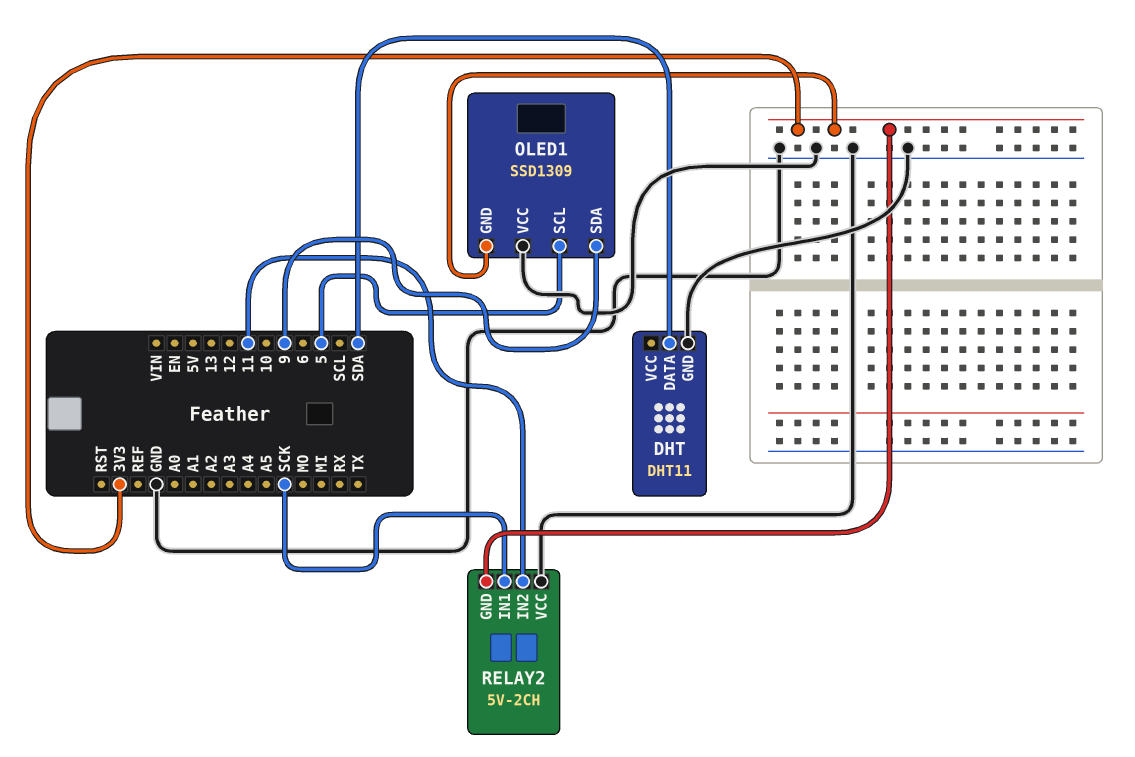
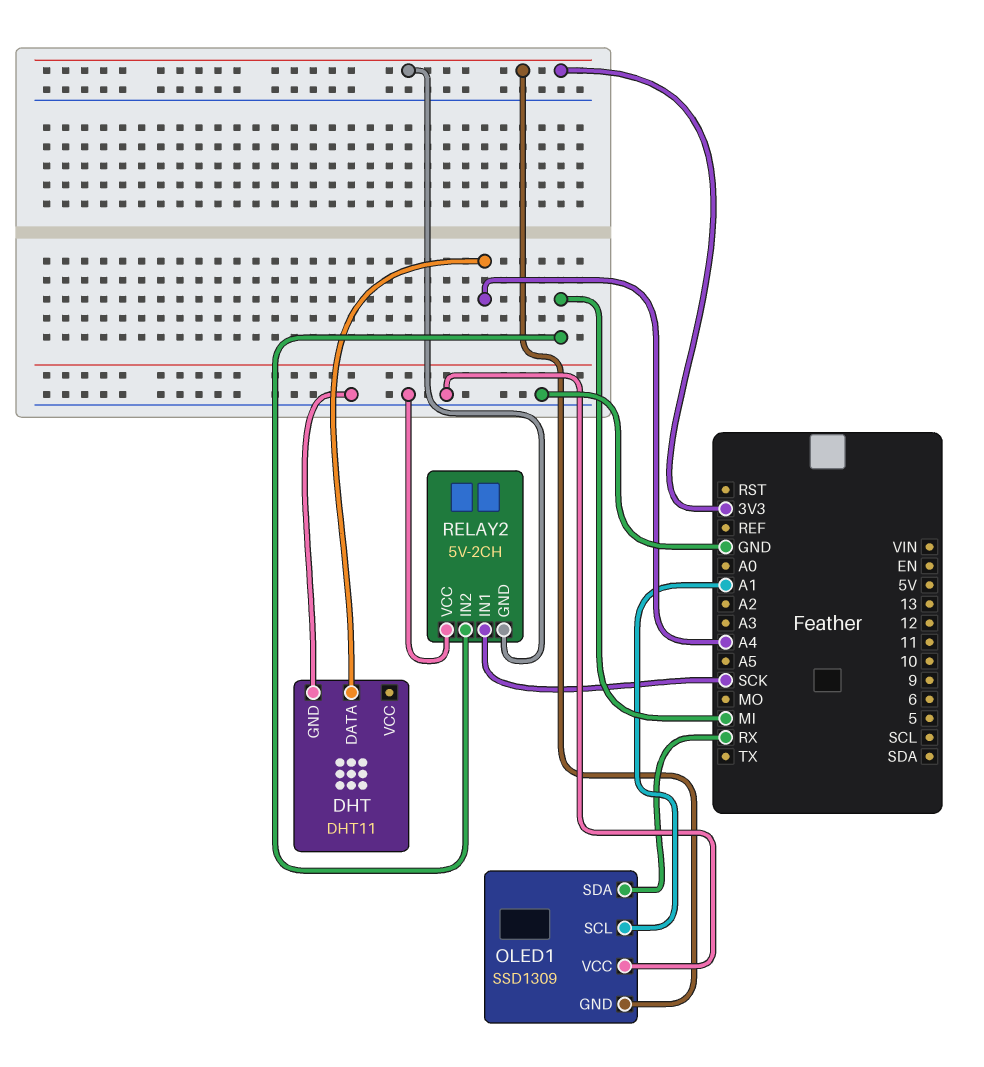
DHT pin DATA: SDA -> A4
OLED1 pin SCL: 5 -> A1
OLED1 pin SDA: 9 -> RX
RELAY2 pin IN2: 11 -> MI

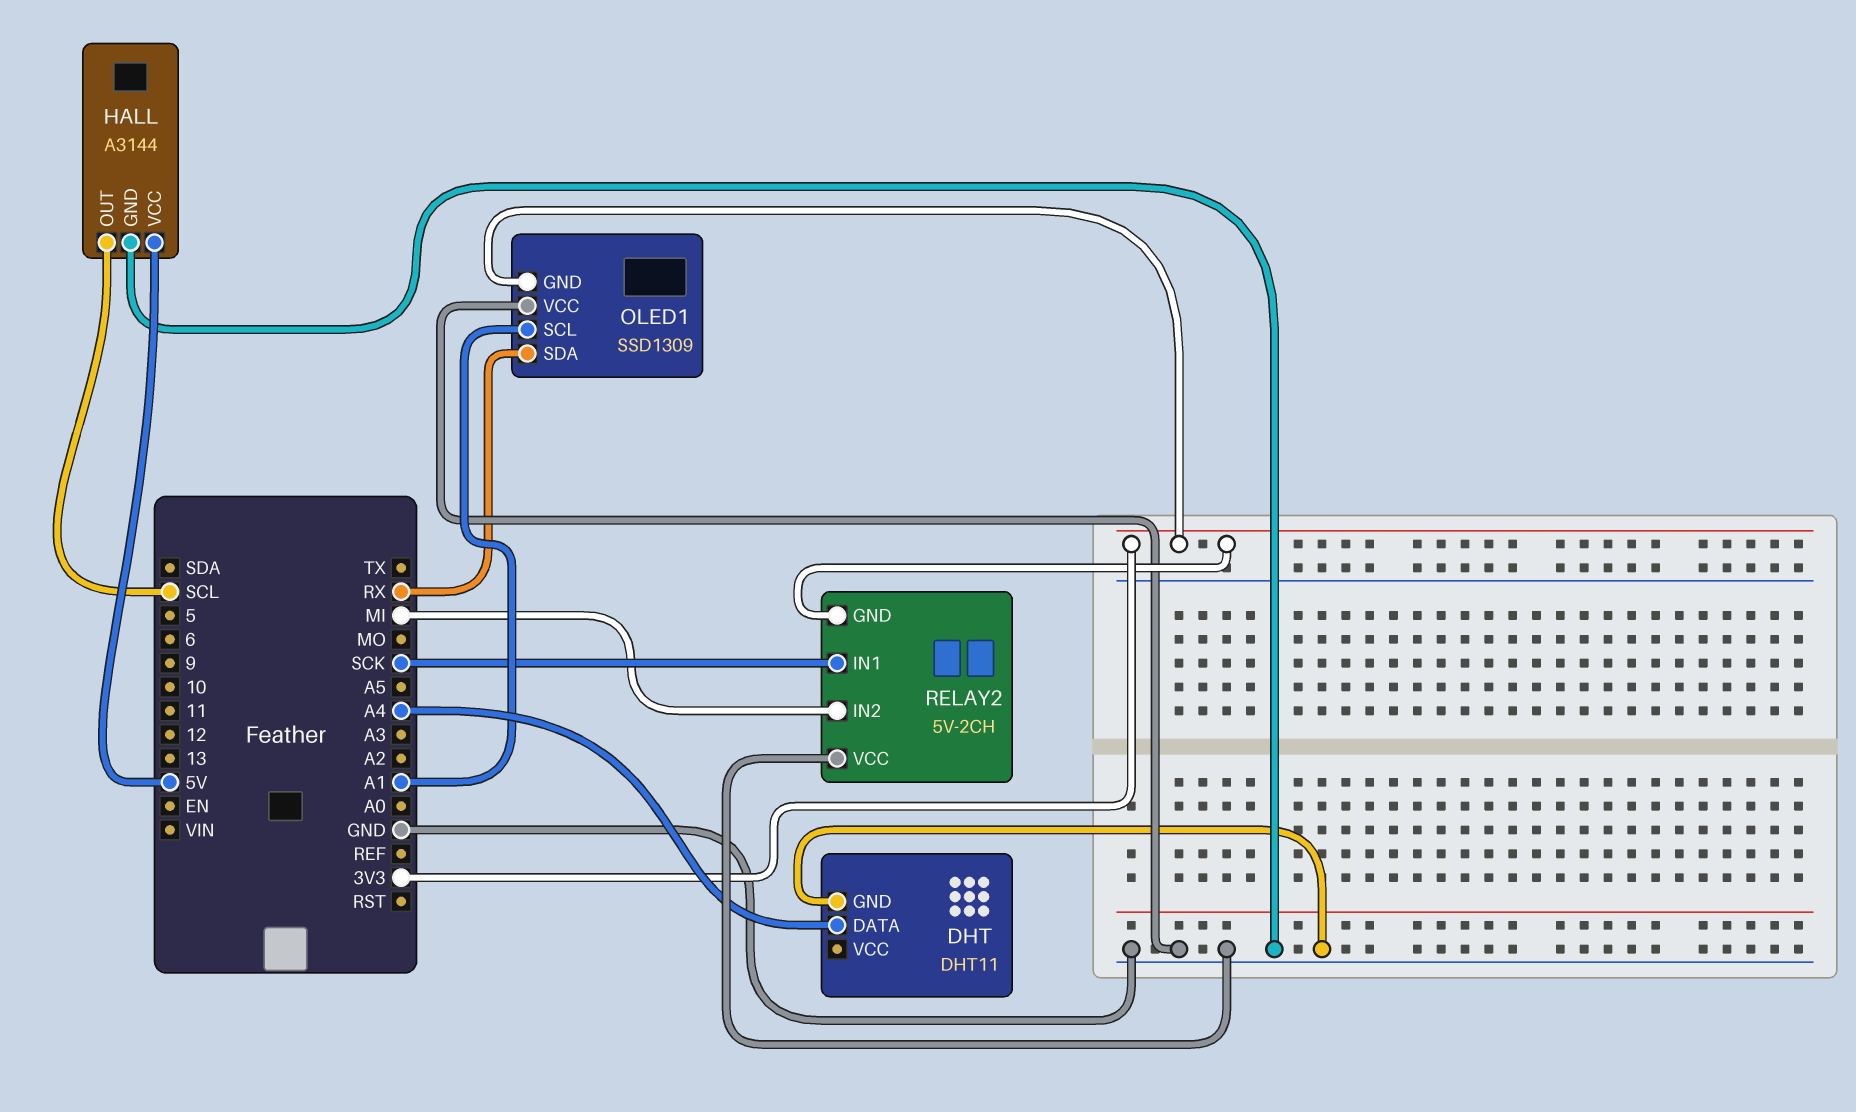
HALL: none -> A3144
HALL pin GND: none -> GND
HALL pin OUT: none -> SCL
HALL pin VCC: none -> 5V

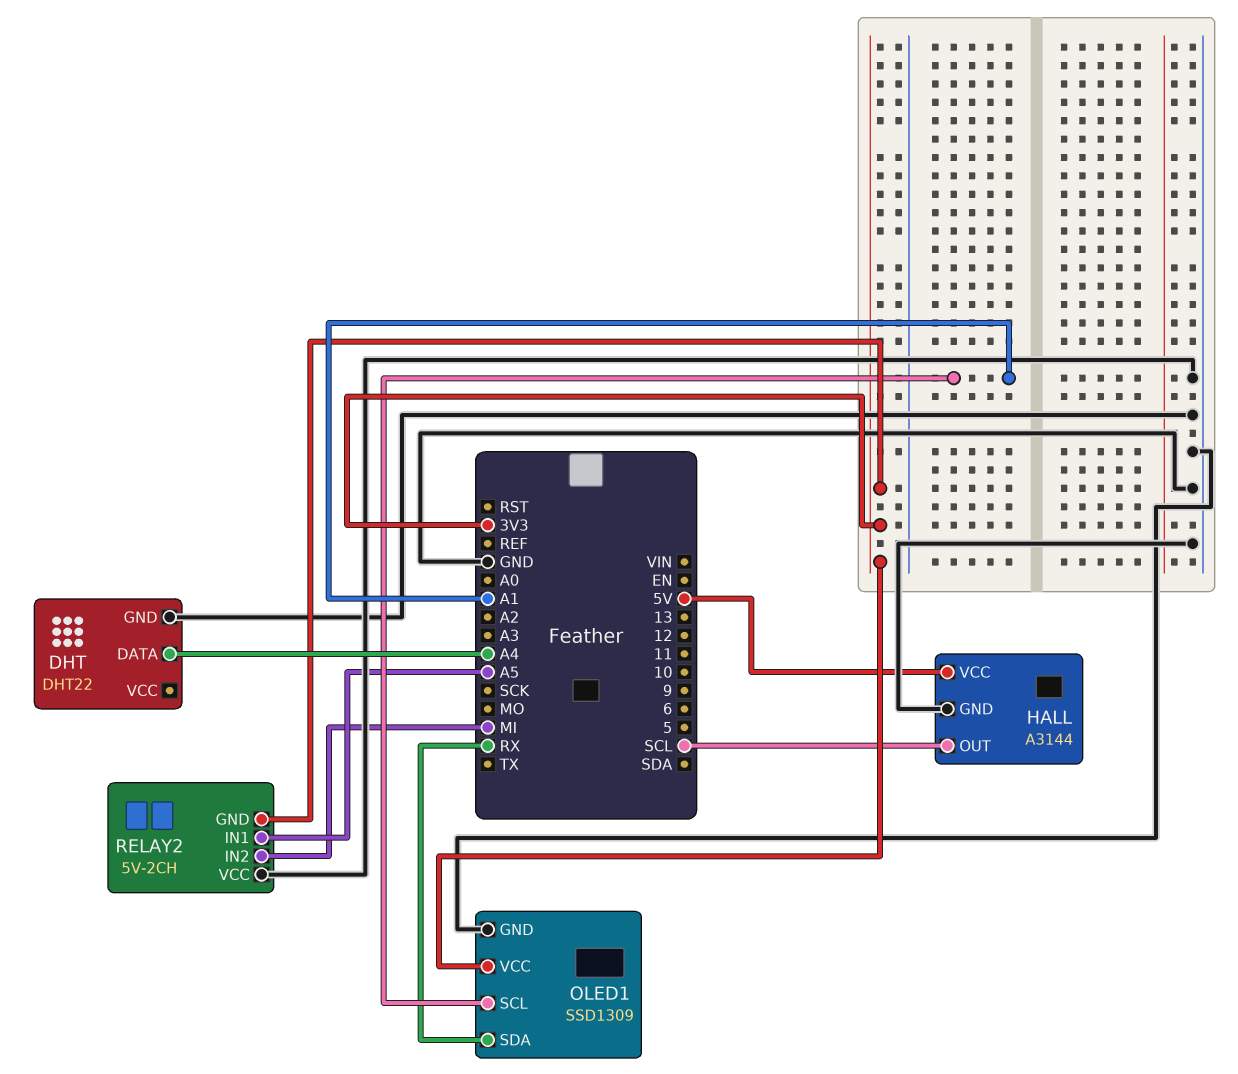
DHT: DHT11 -> DHT22
OLED1 pin GND: 3V3 -> GND
OLED1 pin VCC: GND -> 3V3
RELAY2 pin IN1: SCK -> A5

